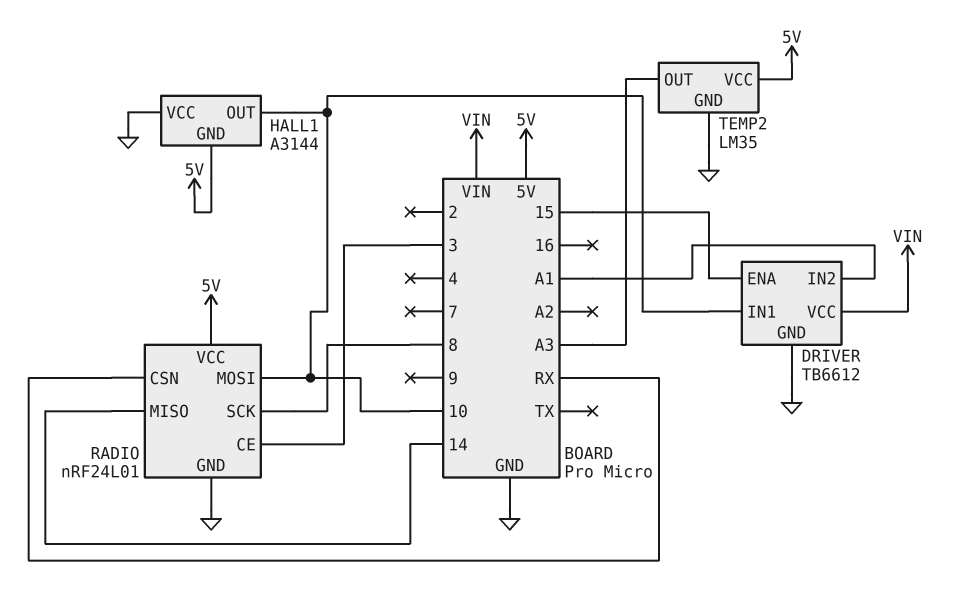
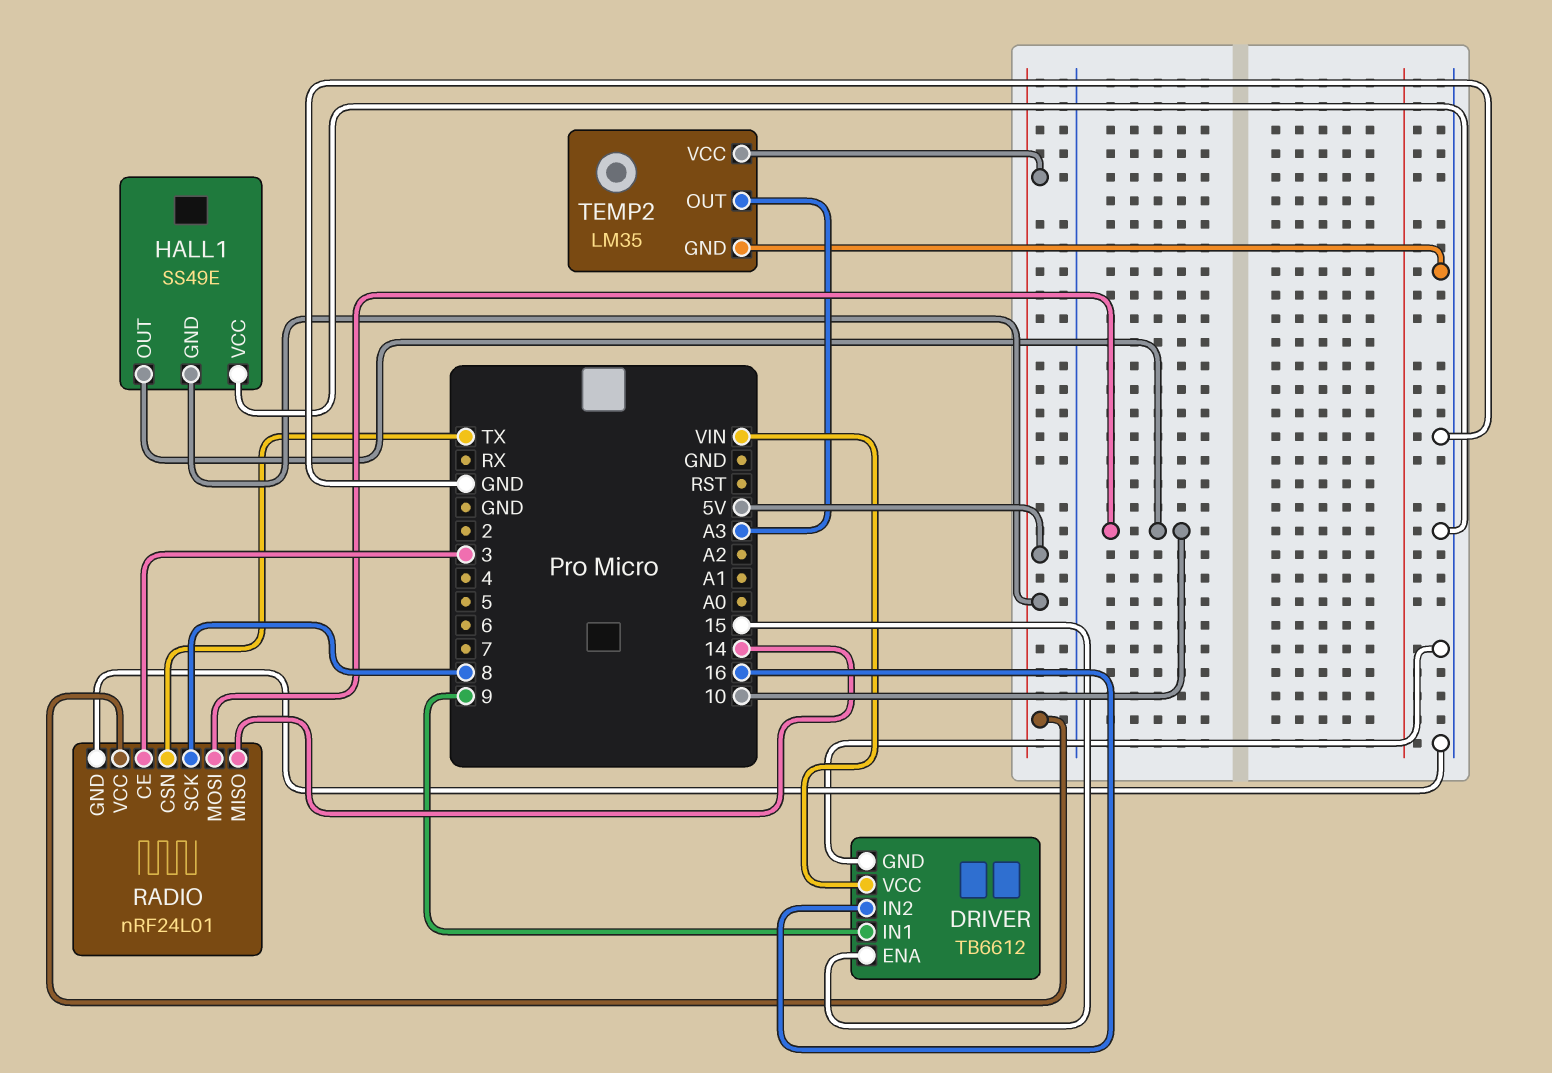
DRIVER pin IN1: 10 -> 9
DRIVER pin IN2: A1 -> 16
HALL1: A3144 -> SS49E
RADIO pin CSN: RX -> TX

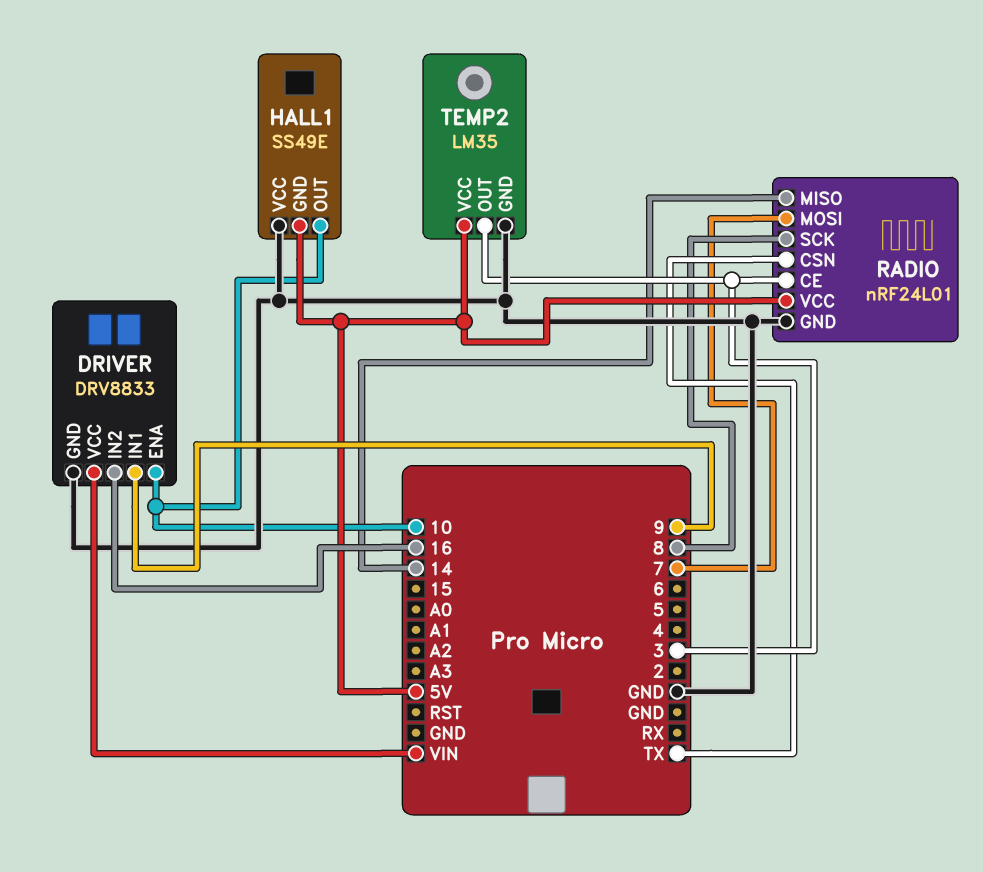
DRIVER: TB6612 -> DRV8833
DRIVER pin ENA: 15 -> 10
RADIO pin MOSI: 10 -> 7
TEMP2 pin OUT: A3 -> 3

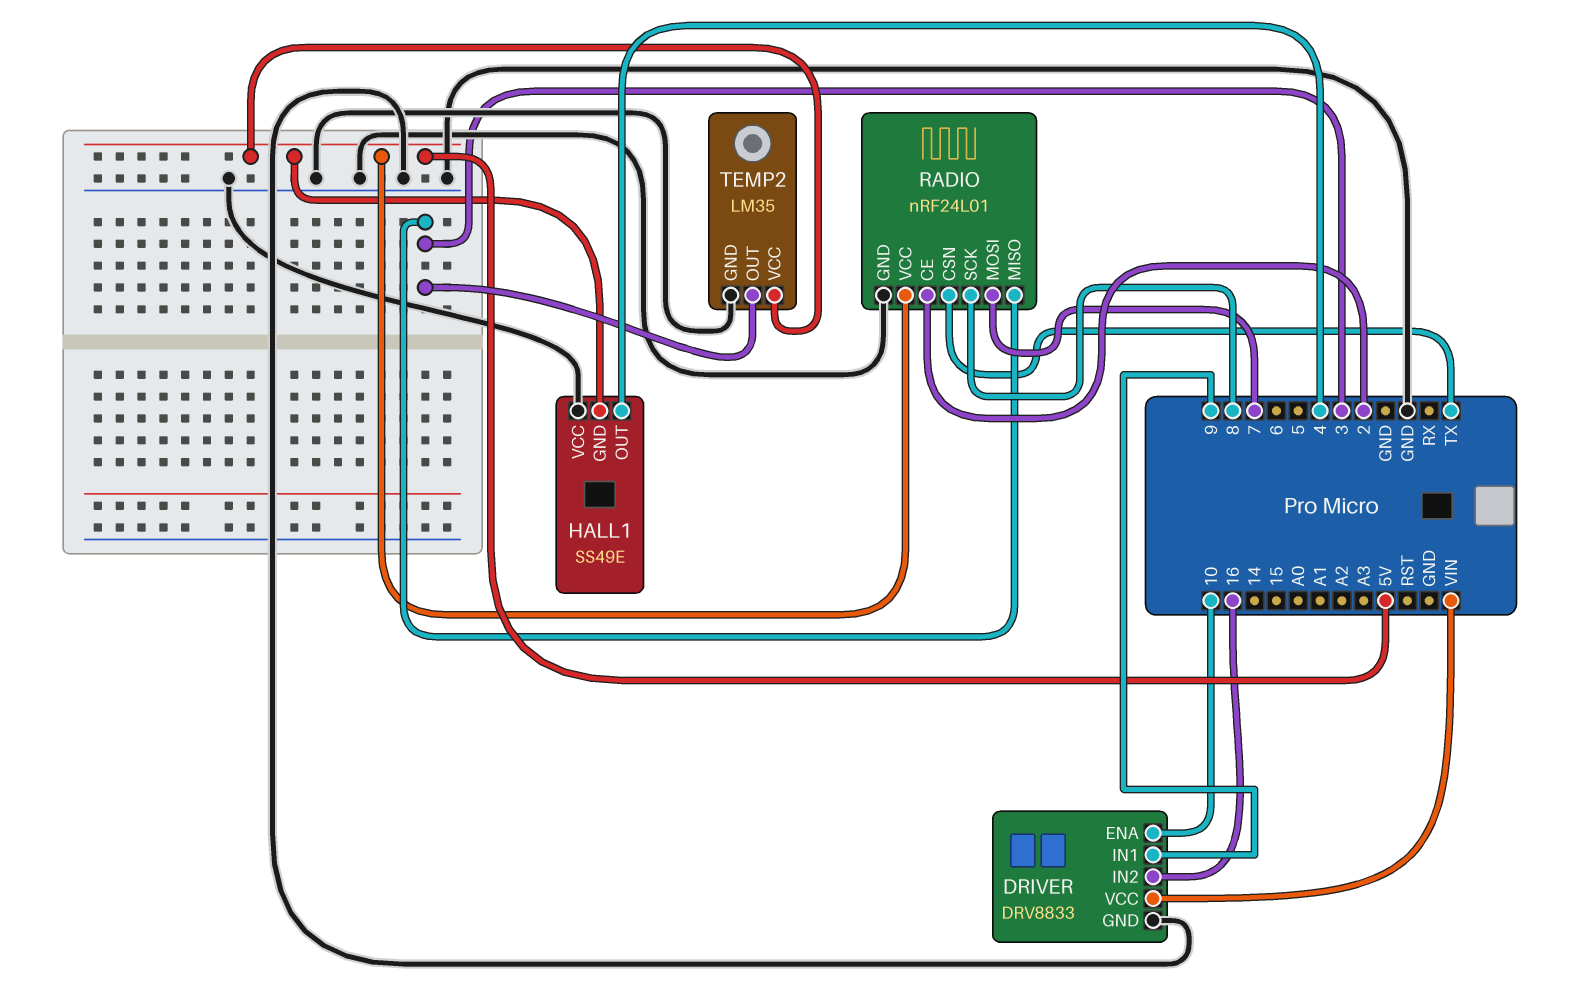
HALL1 pin OUT: 10 -> 4
RADIO pin CE: 3 -> 2
RADIO pin MISO: 14 -> 3

